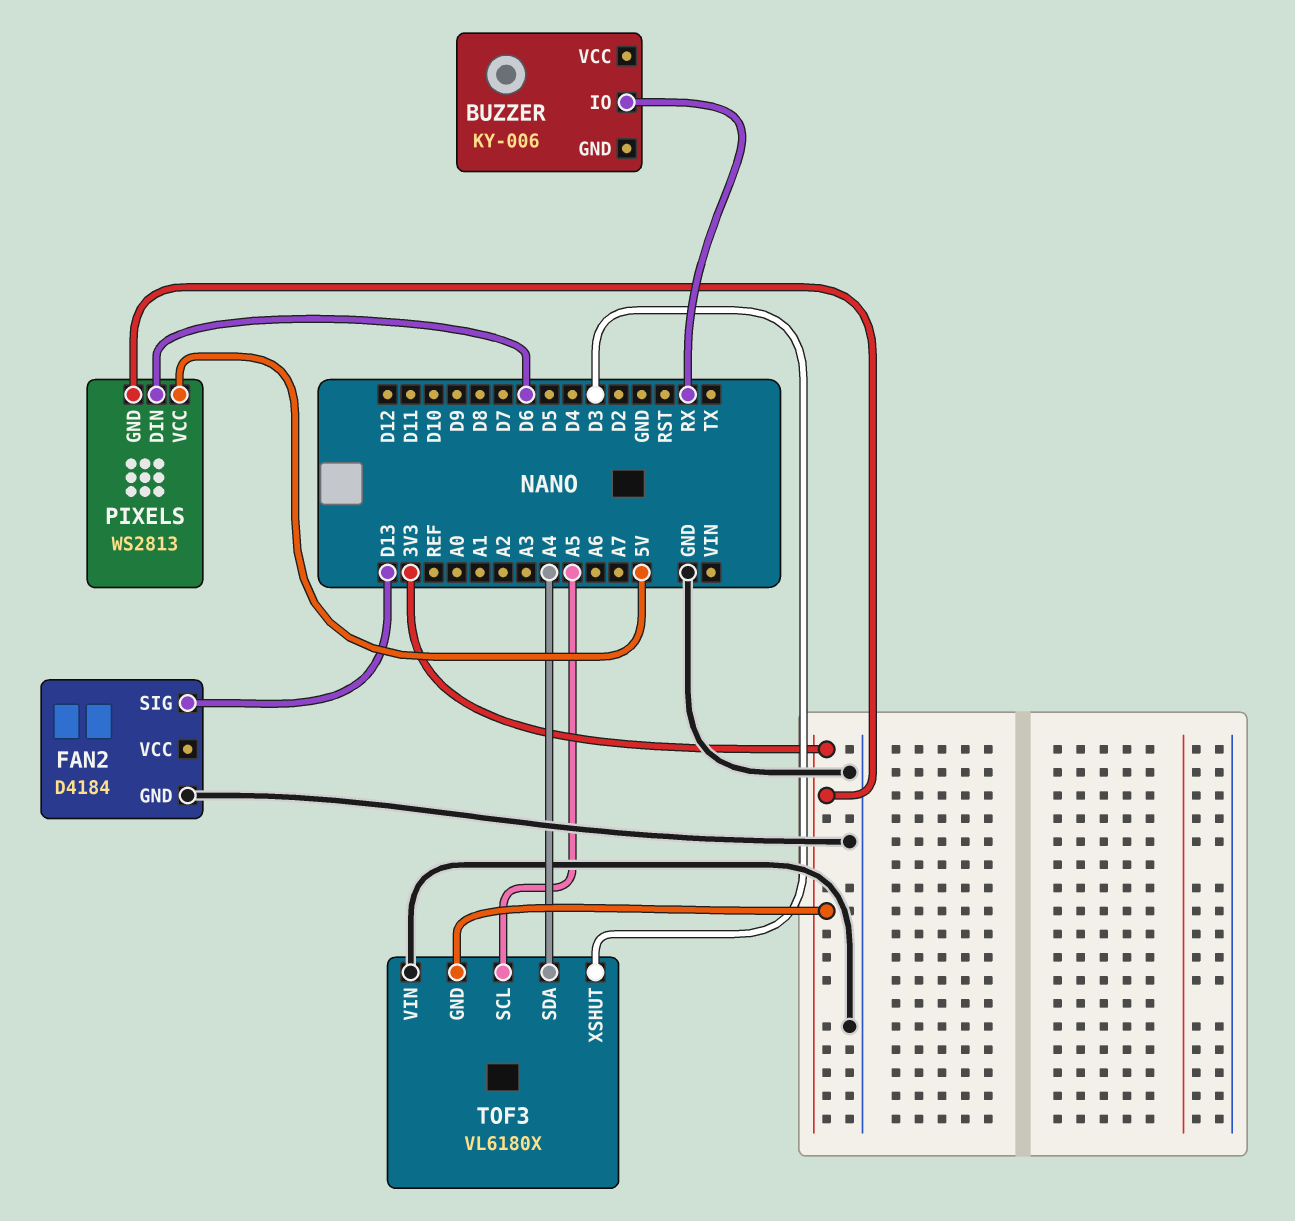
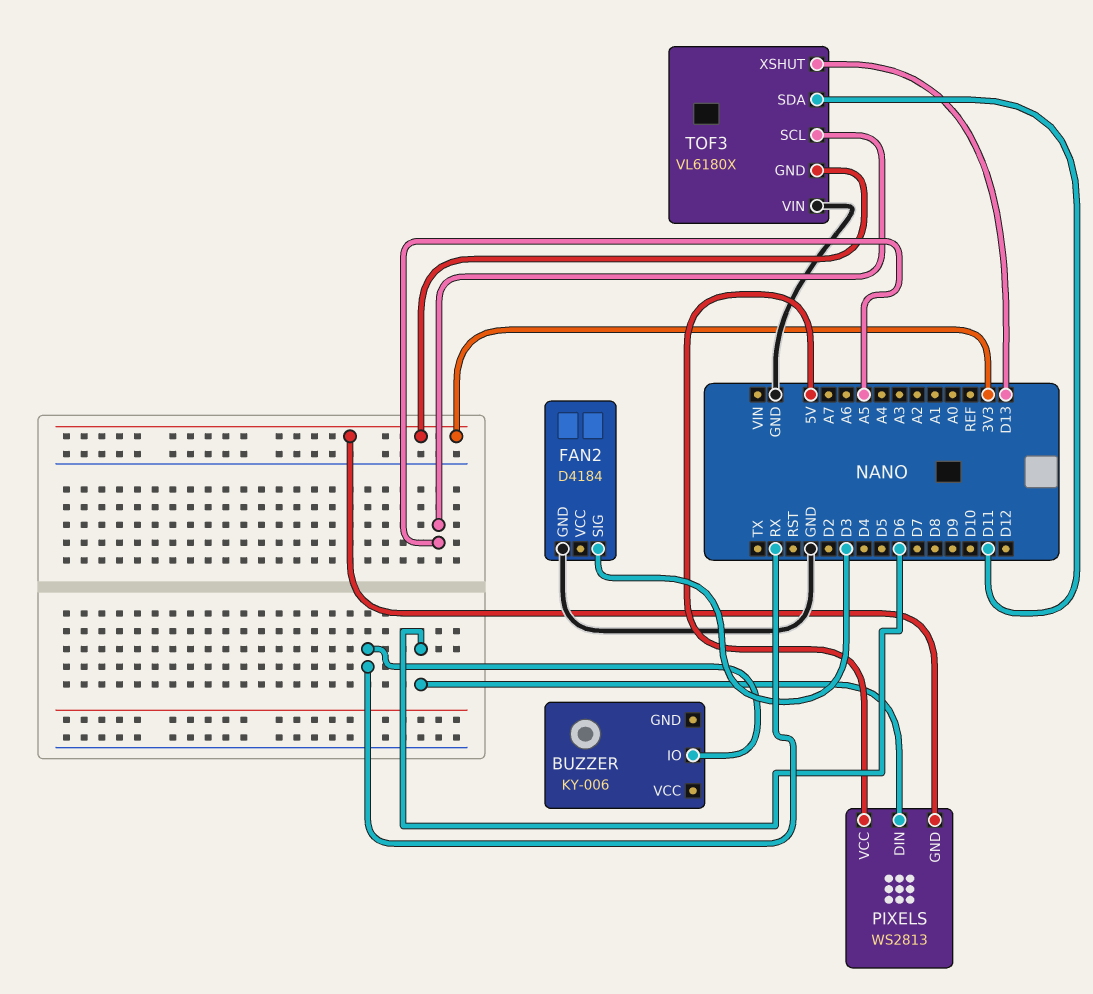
FAN2 pin SIG: D13 -> D3
TOF3 pin SDA: A4 -> D11
TOF3 pin XSHUT: D3 -> D13

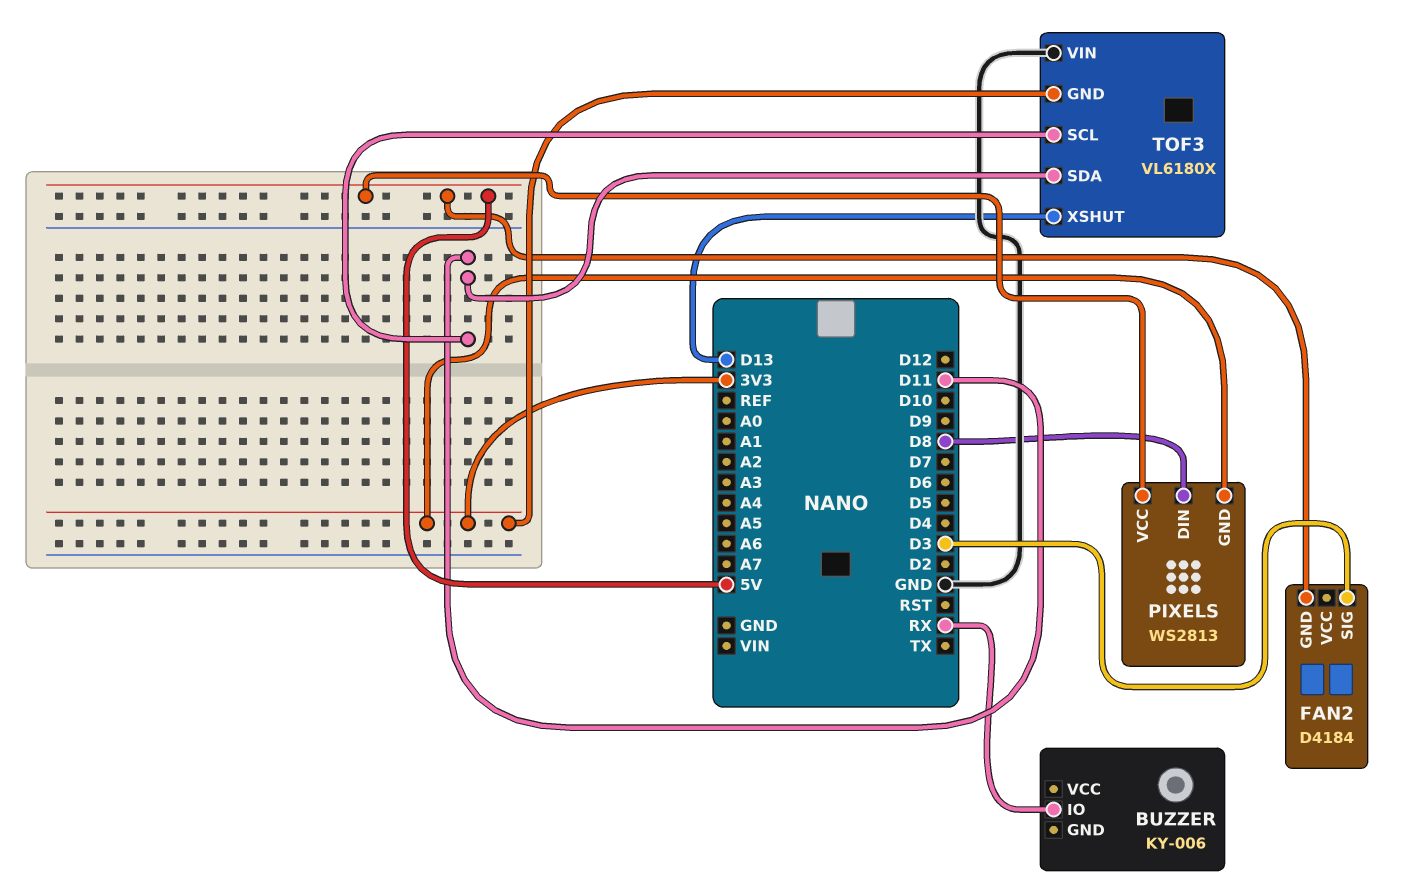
FAN2 pin GND: GND -> 5V
PIXELS pin DIN: D6 -> D8
TOF3 pin SCL: A5 -> D11

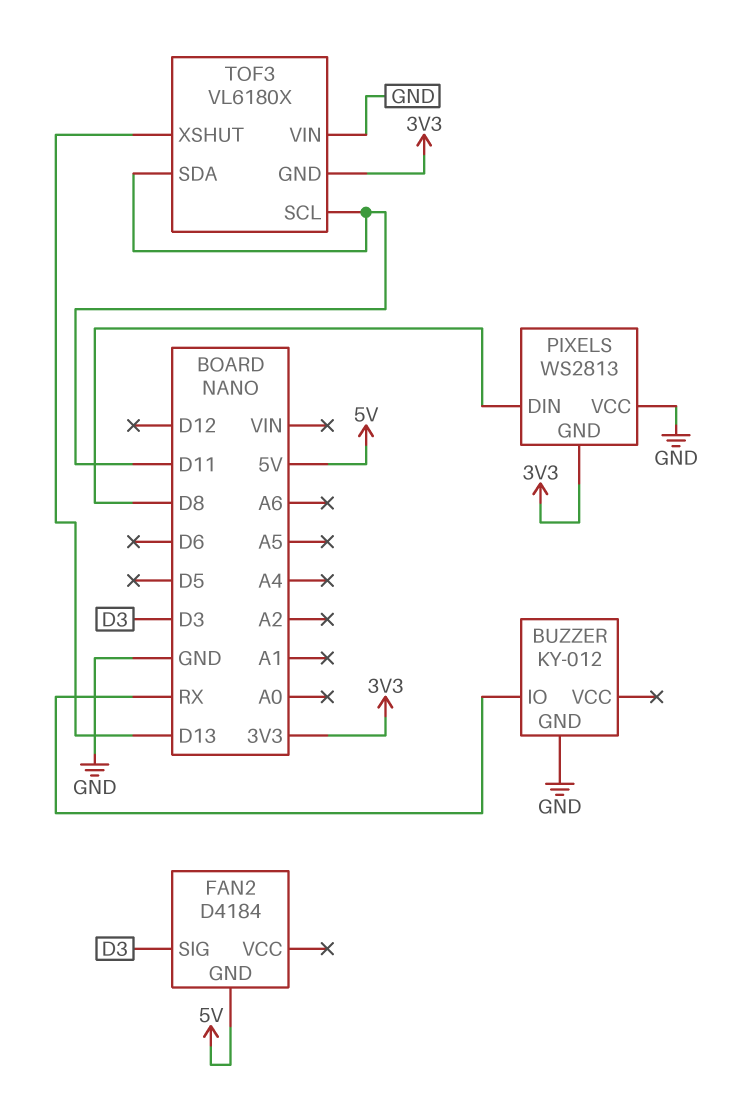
BUZZER: KY-006 -> KY-012
BUZZER pin GND: none -> GND
PIXELS pin VCC: 5V -> GND

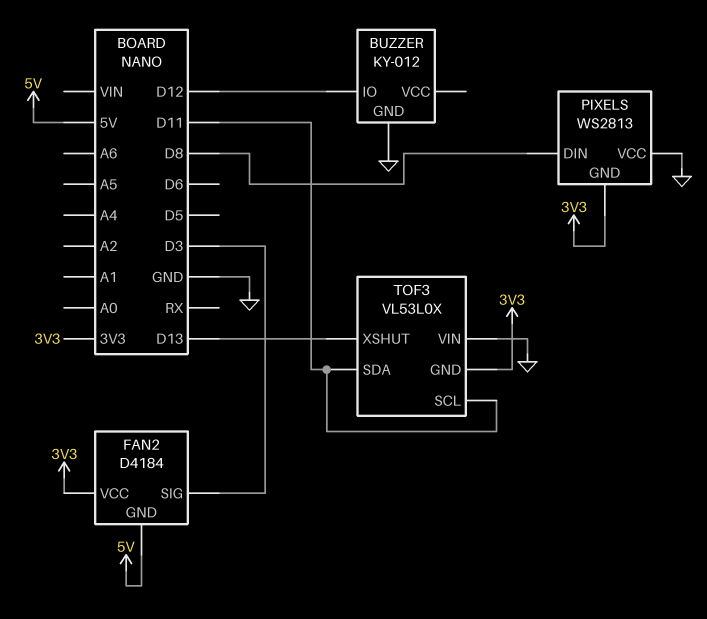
BUZZER pin IO: RX -> D12
FAN2 pin VCC: none -> 3V3
TOF3: VL6180X -> VL53L0X

